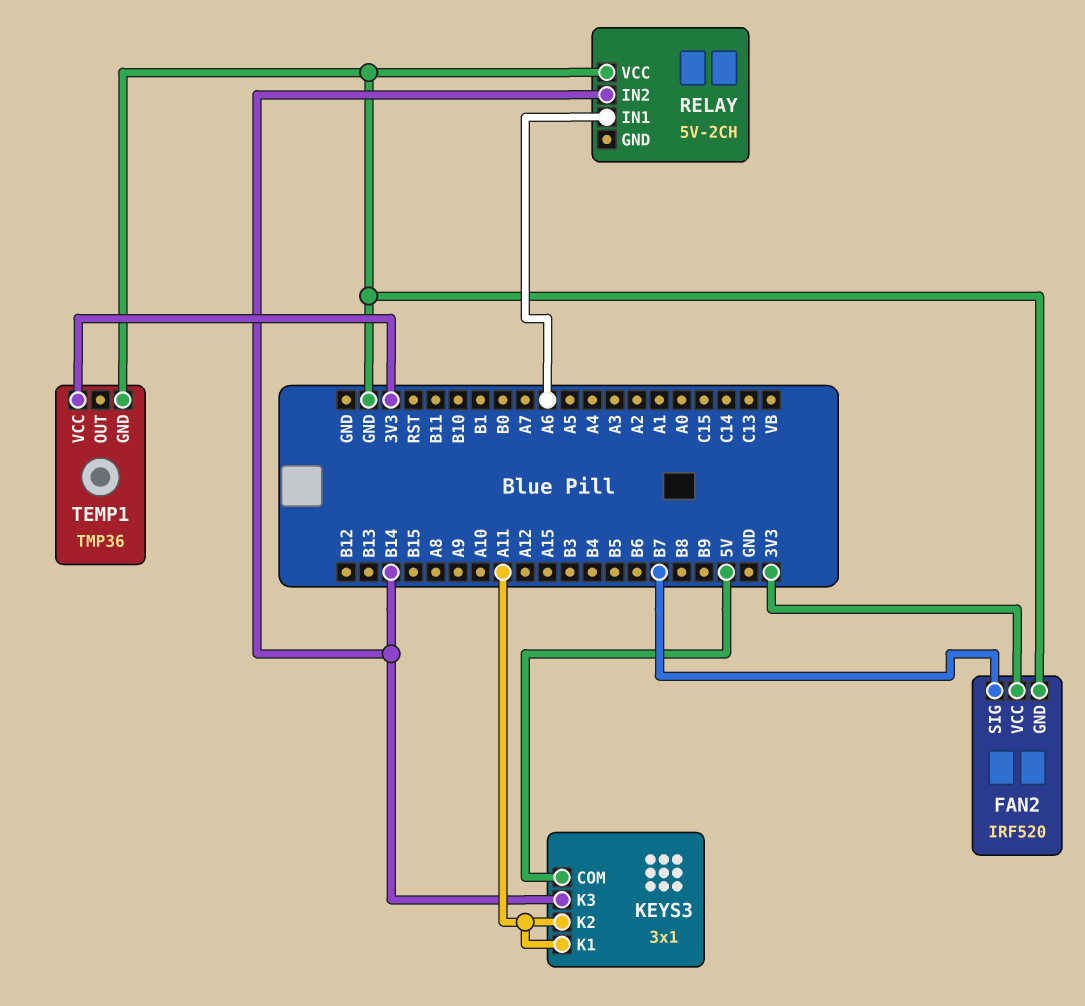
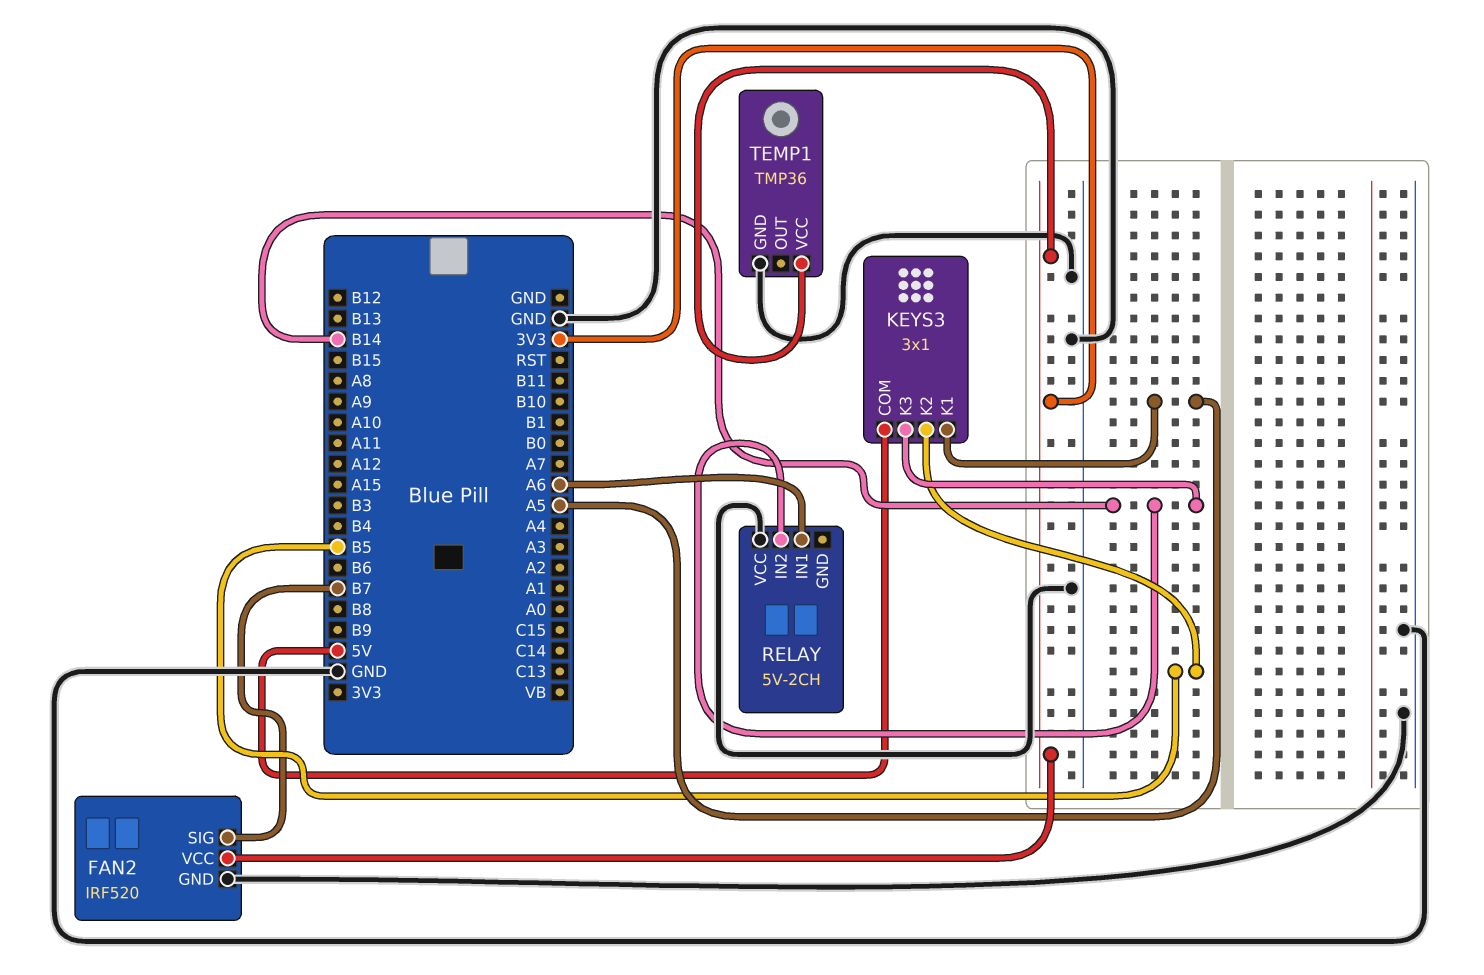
KEYS3 pin K1: A11 -> A5
KEYS3 pin K2: A11 -> B5

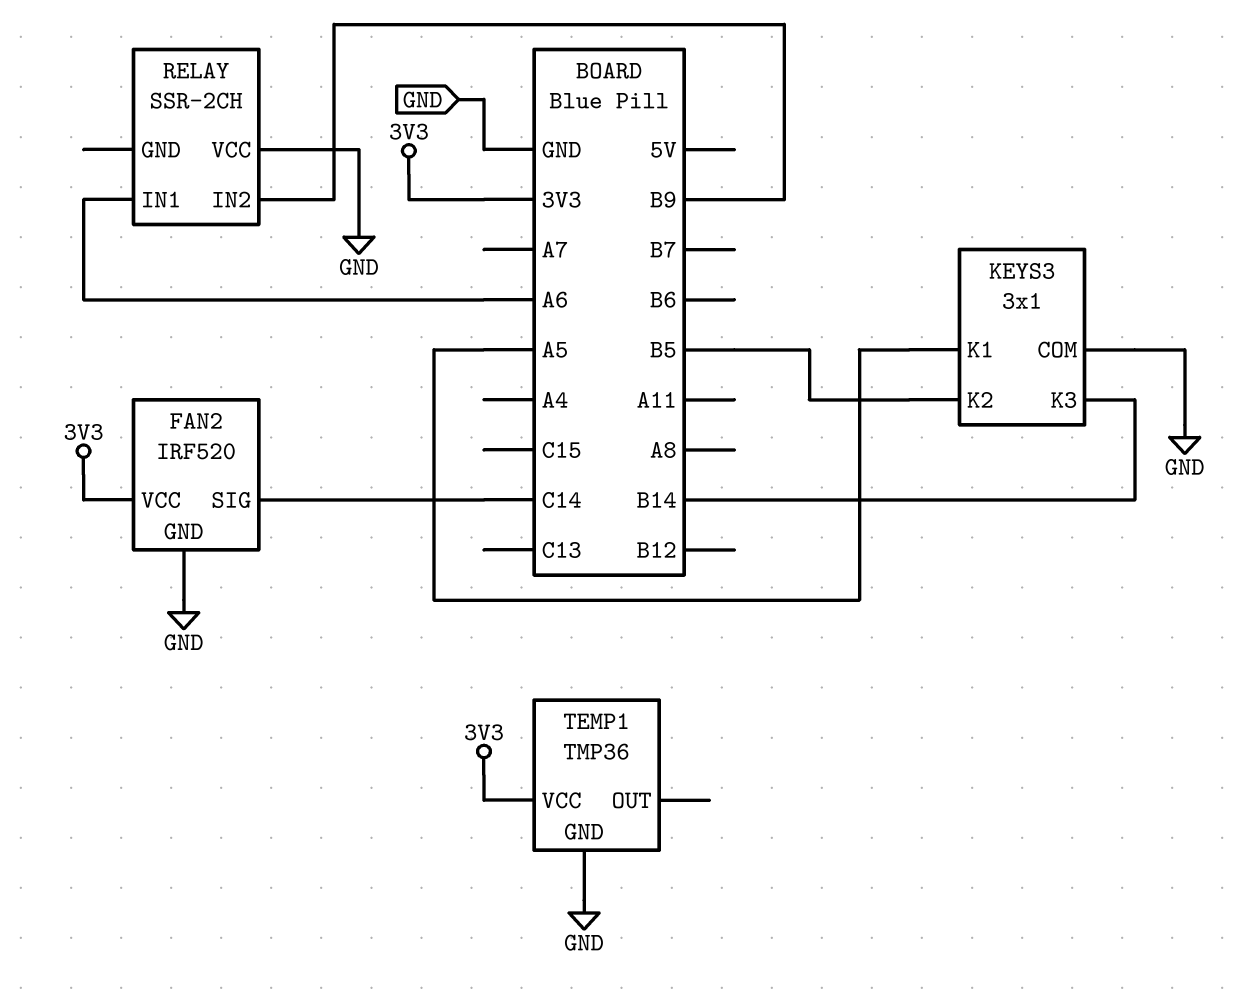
FAN2 pin SIG: B7 -> C14
KEYS3 pin COM: 5V -> GND
RELAY: 5V-2CH -> SSR-2CH
RELAY pin IN2: B14 -> B9

